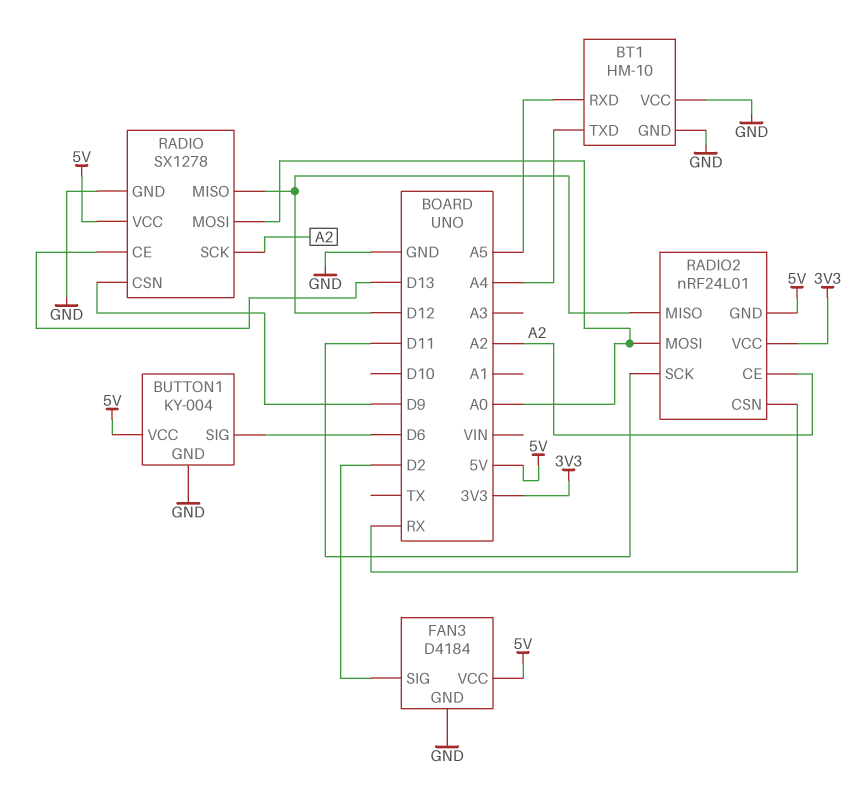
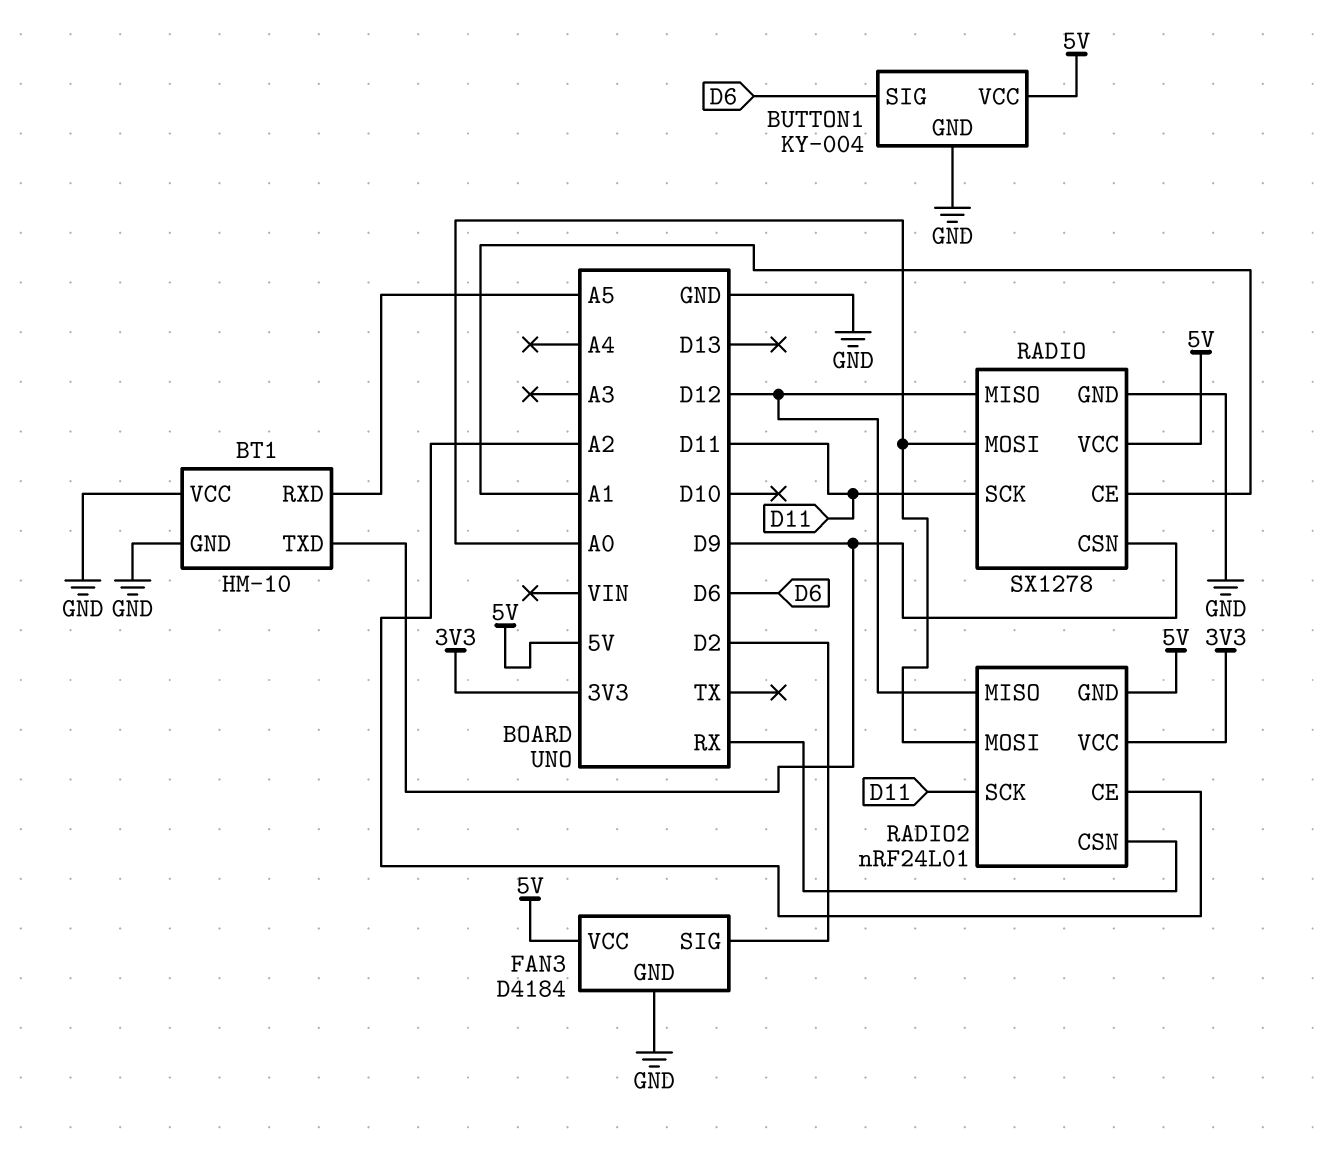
BT1 pin TXD: A4 -> D9
RADIO pin CE: D13 -> A1
RADIO pin SCK: A2 -> D11

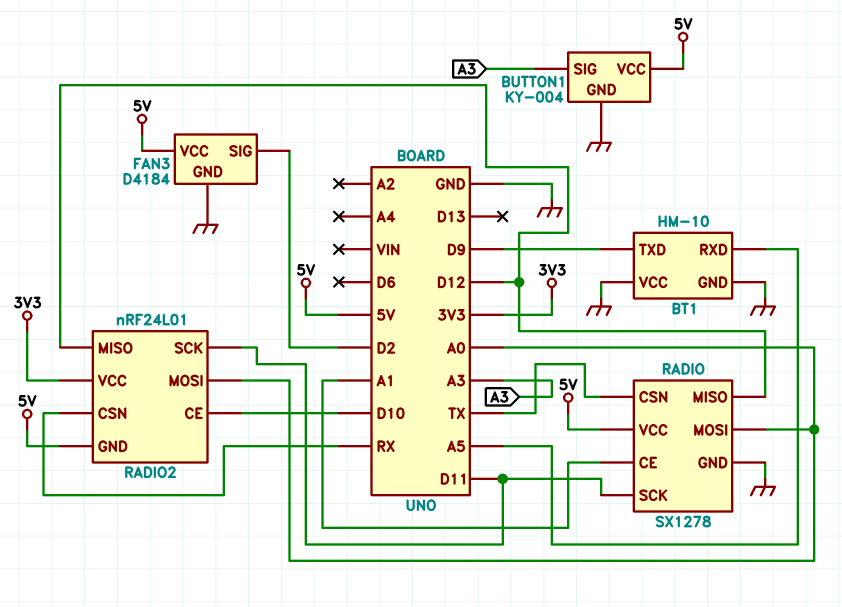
BUTTON1 pin SIG: D6 -> A3
RADIO pin CSN: D9 -> TX
RADIO2 pin CE: A2 -> D10

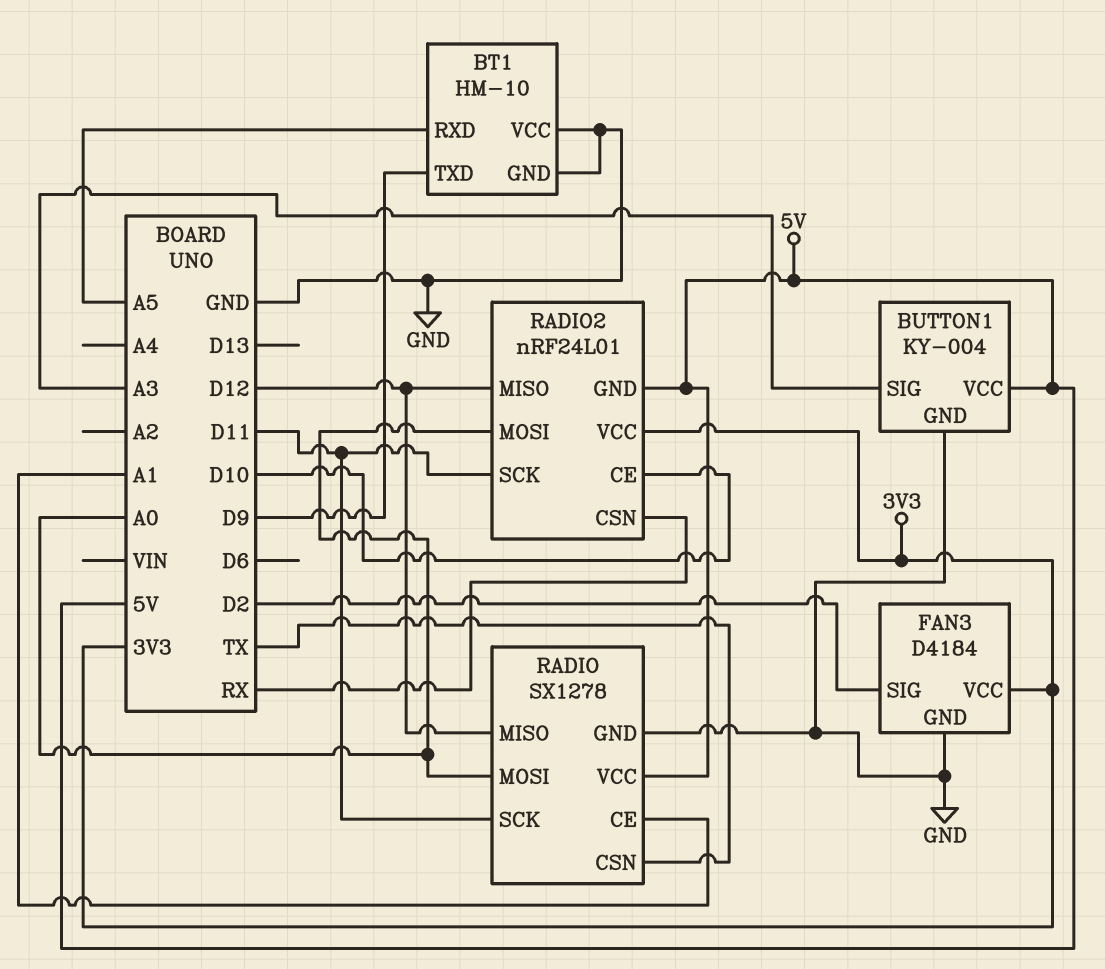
FAN3 pin VCC: 5V -> 3V3

